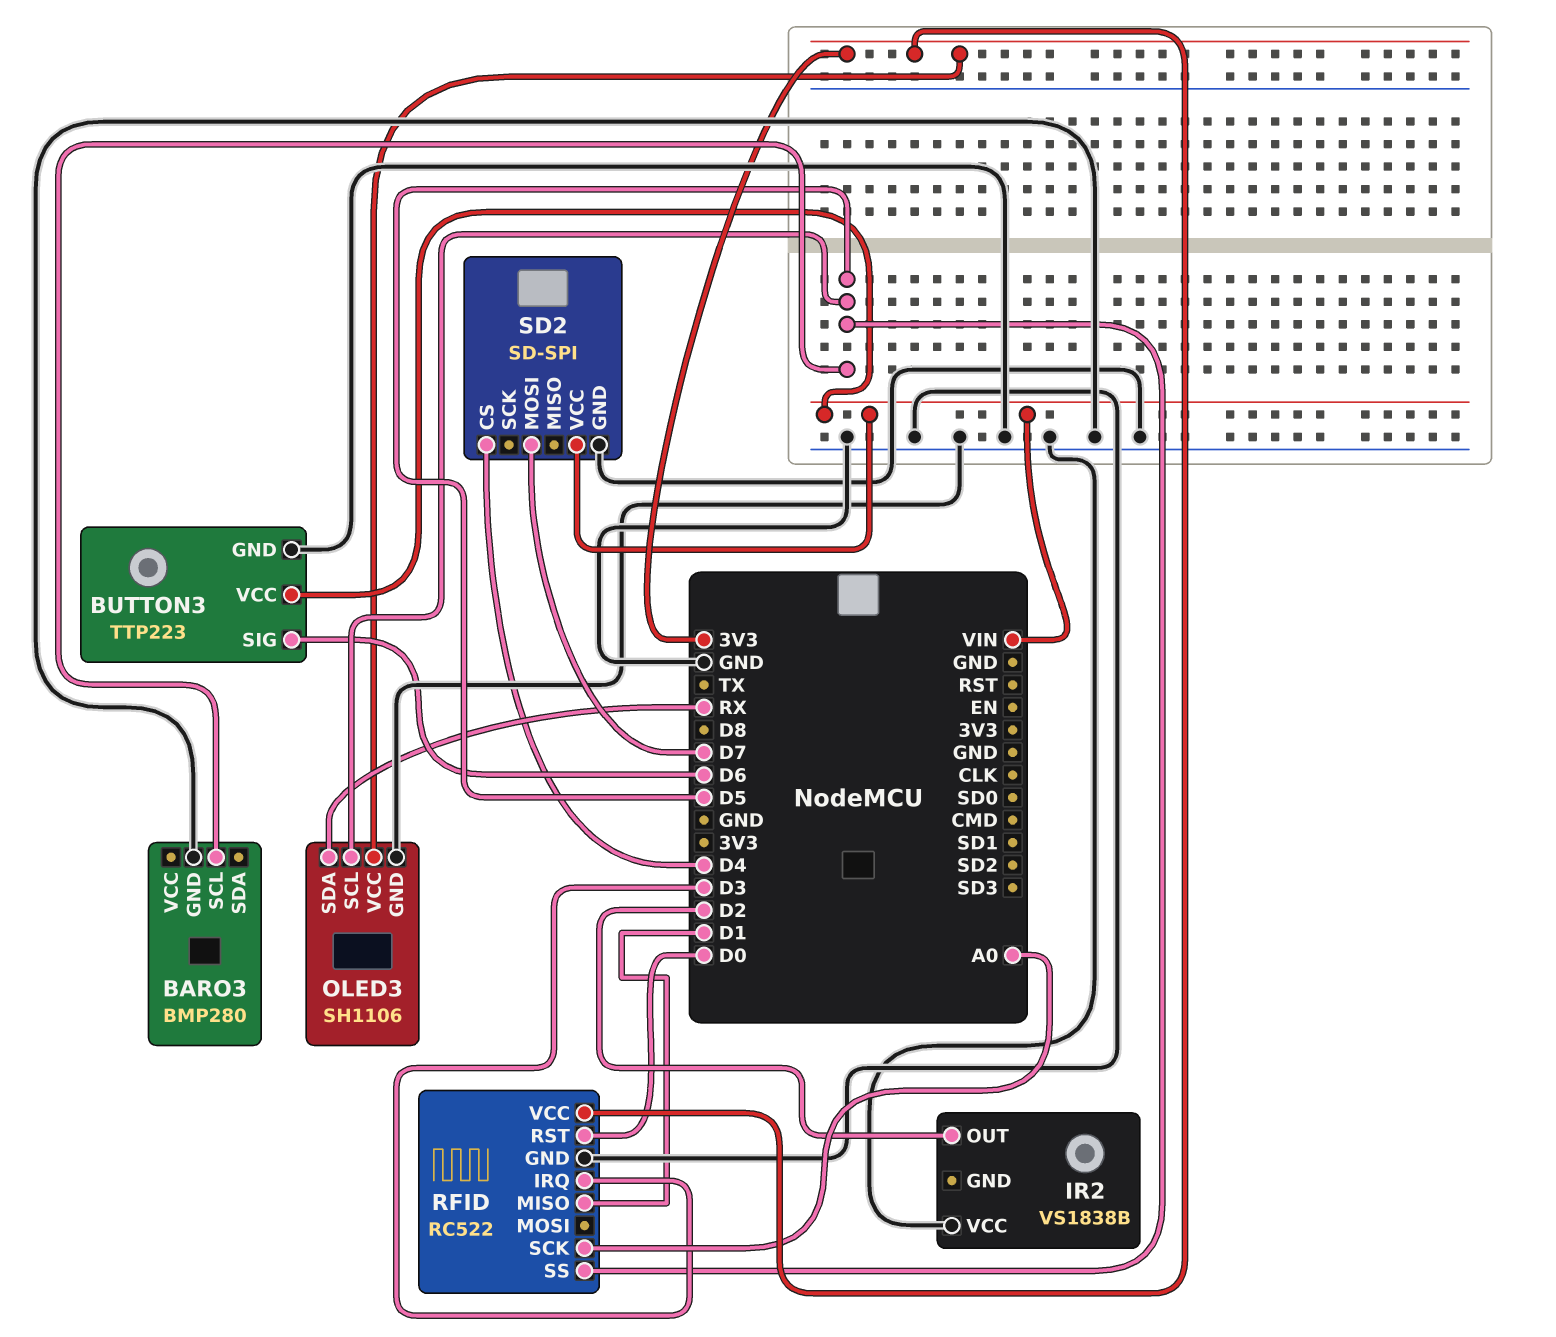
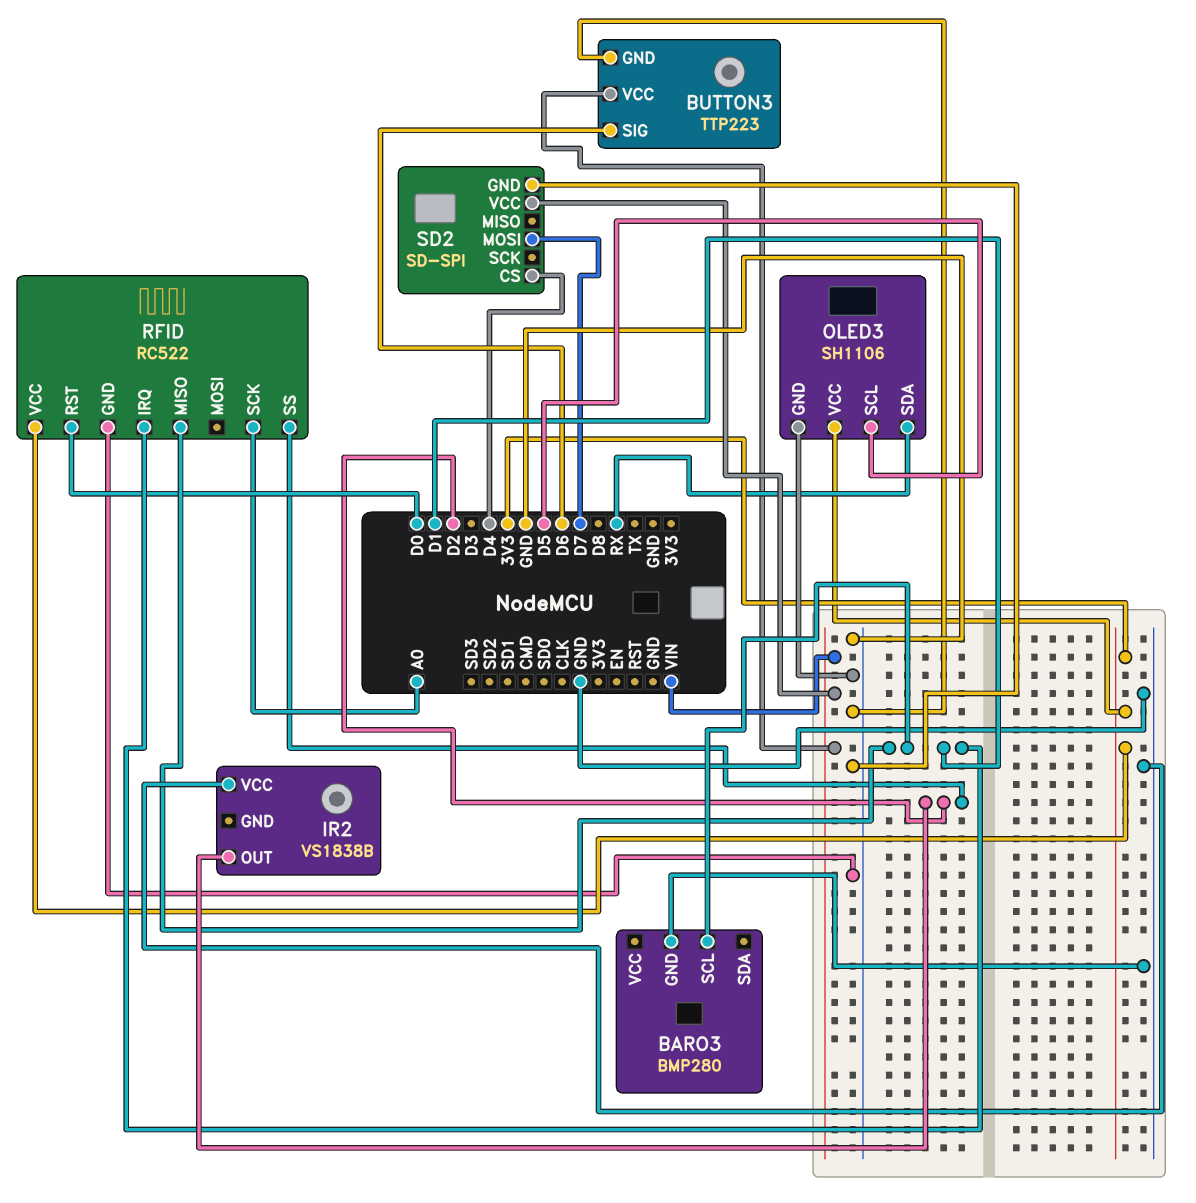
BARO3 pin SCL: D5 -> D1
RFID pin IRQ: D3 -> D1
RFID pin SS: D5 -> D2

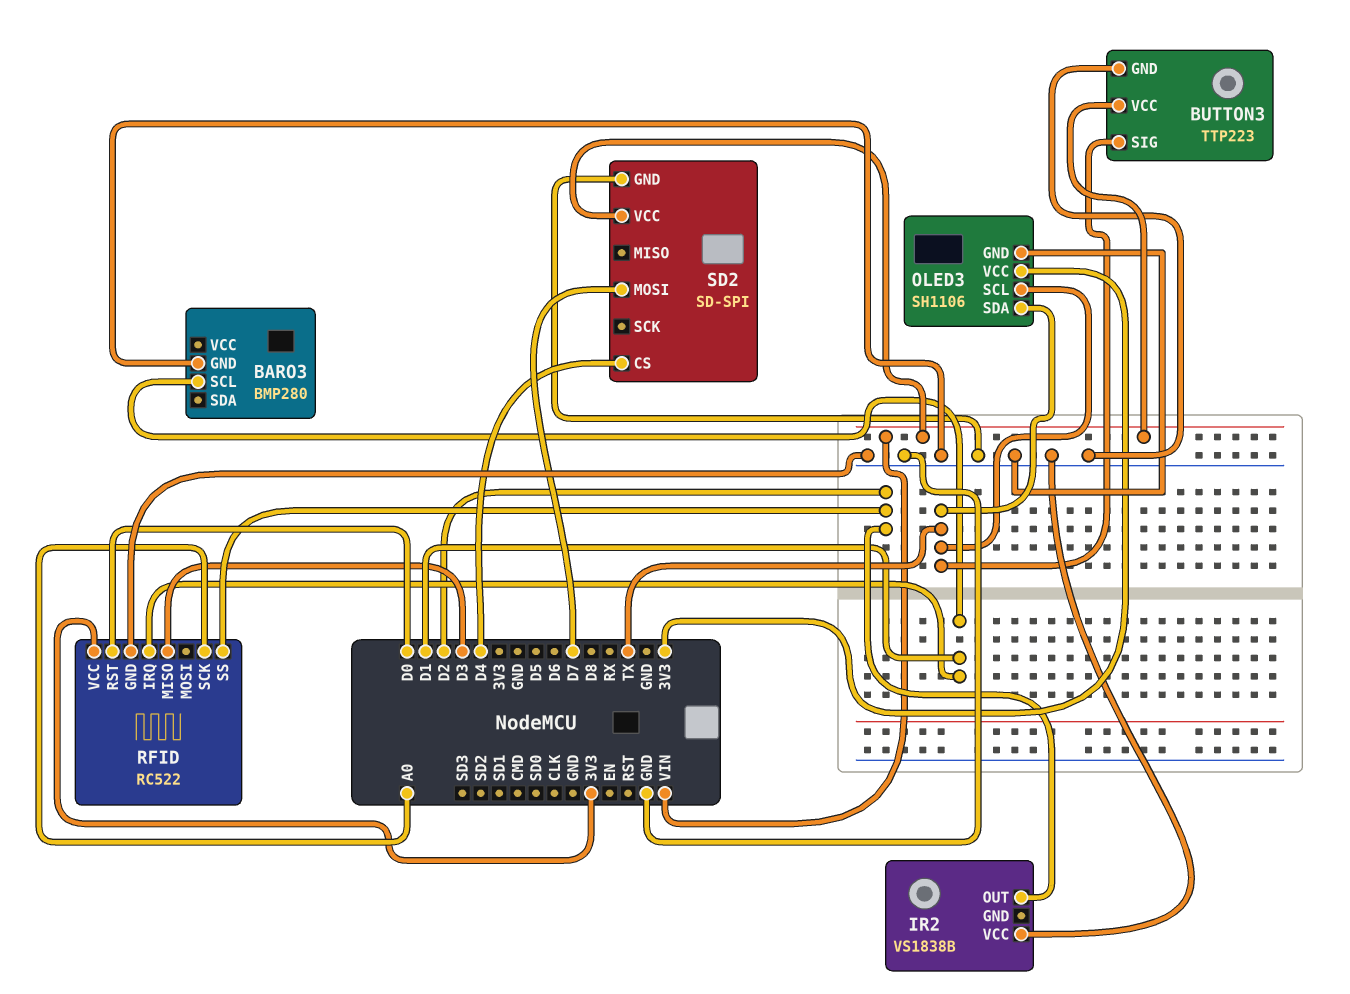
BUTTON3 pin SIG: D6 -> TX
OLED3 pin SCL: D5 -> TX
OLED3 pin SDA: RX -> TX
RFID pin MISO: D1 -> D3

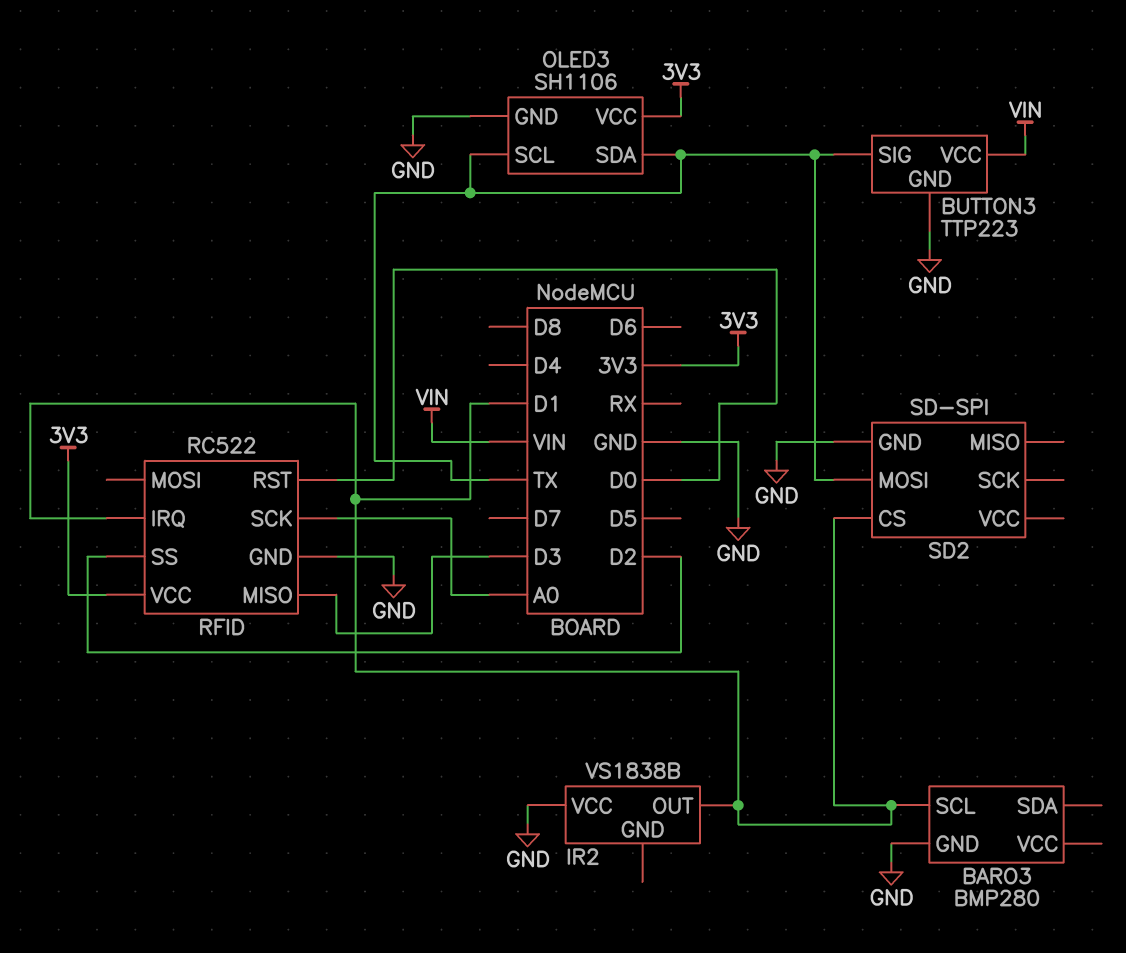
IR2 pin OUT: D2 -> D1
SD2 pin CS: D4 -> D1
SD2 pin MOSI: D7 -> TX
SD2 pin VCC: VIN -> none

